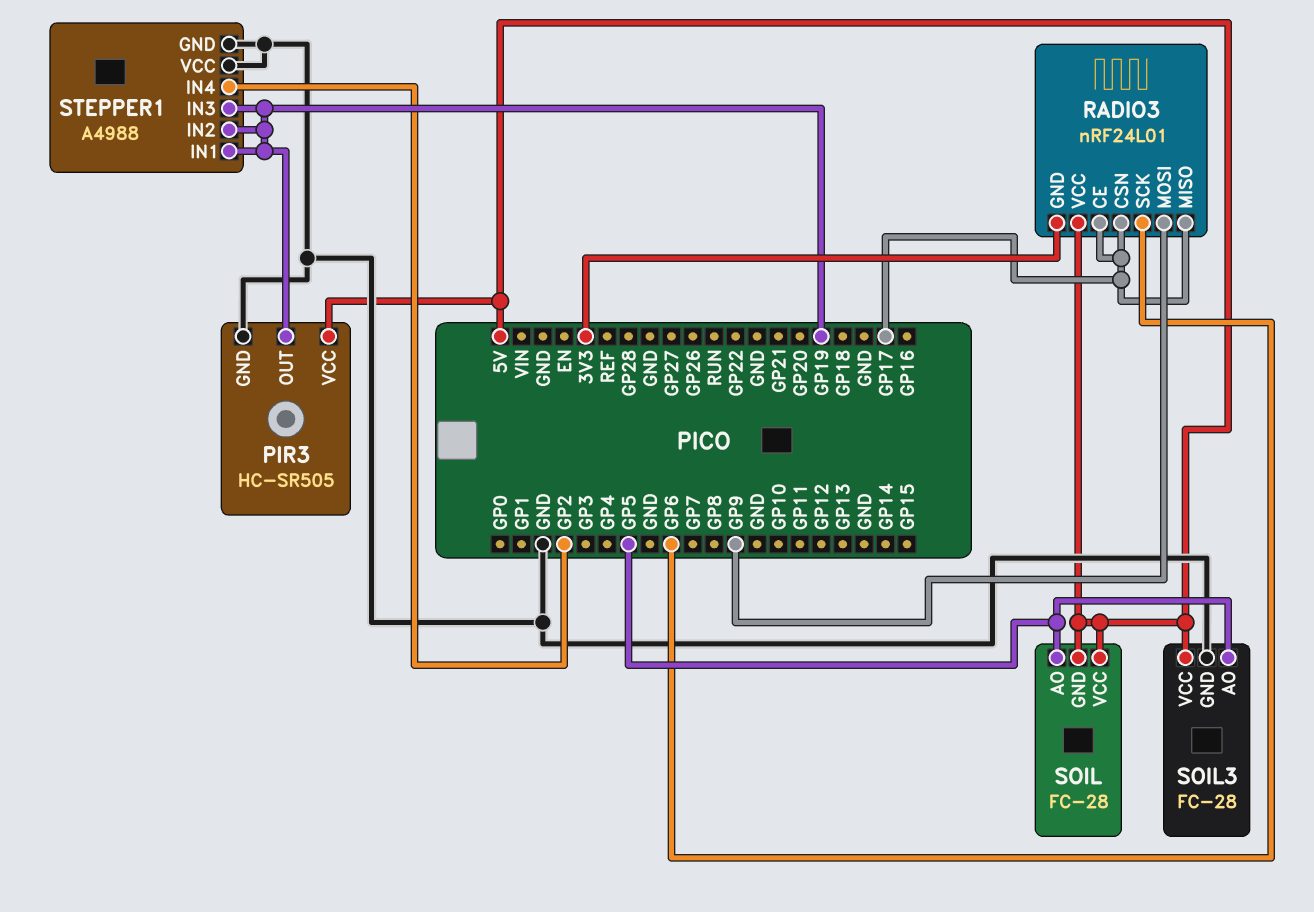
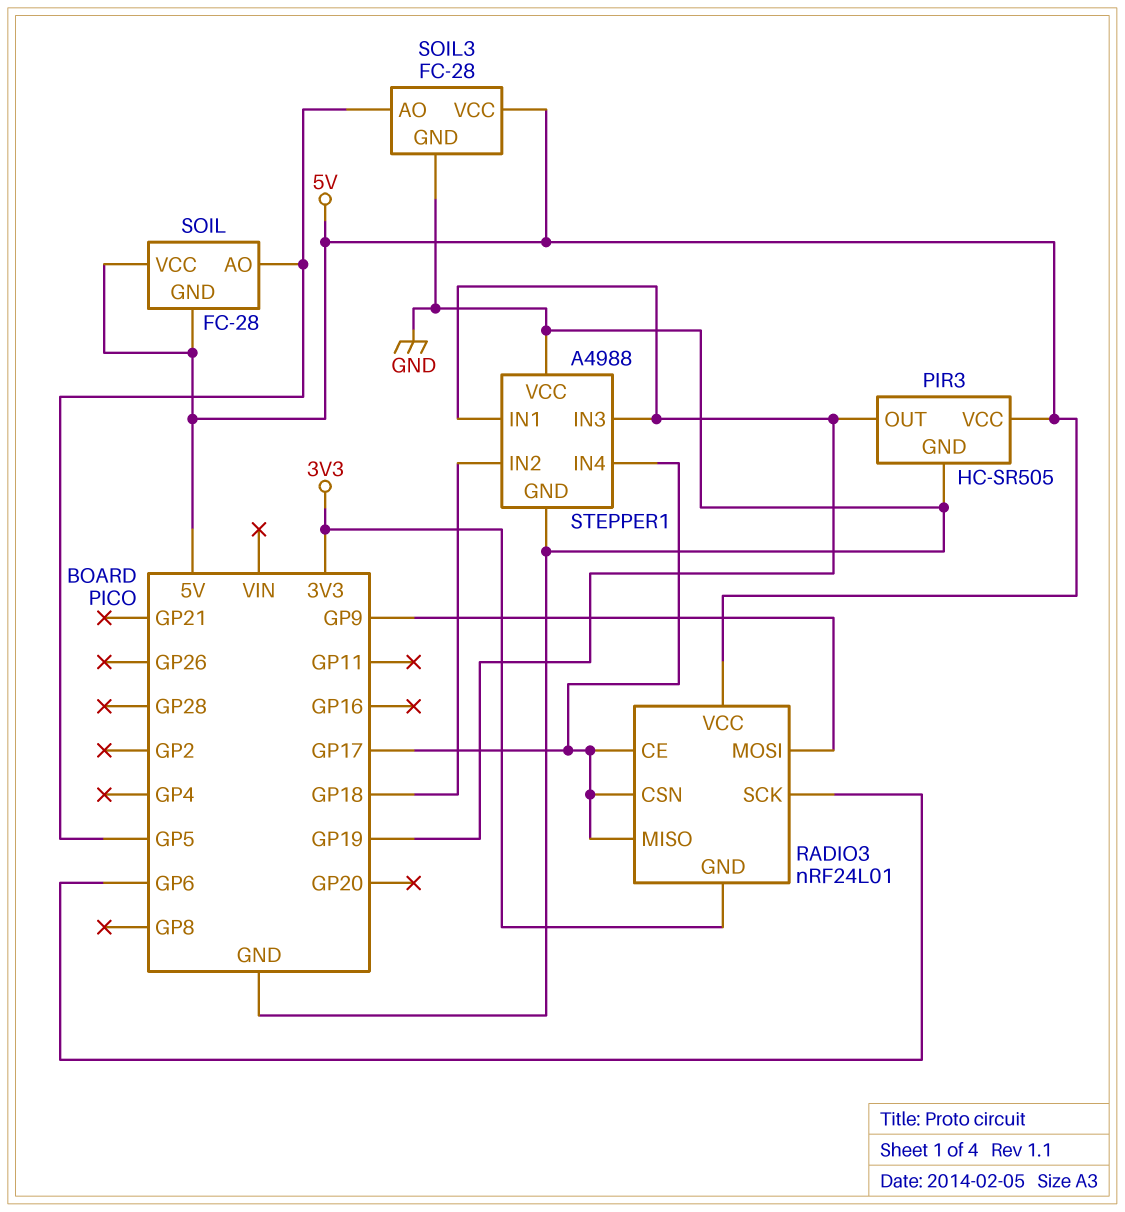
STEPPER1 pin IN2: GP19 -> GP18
STEPPER1 pin IN4: GP2 -> GP17

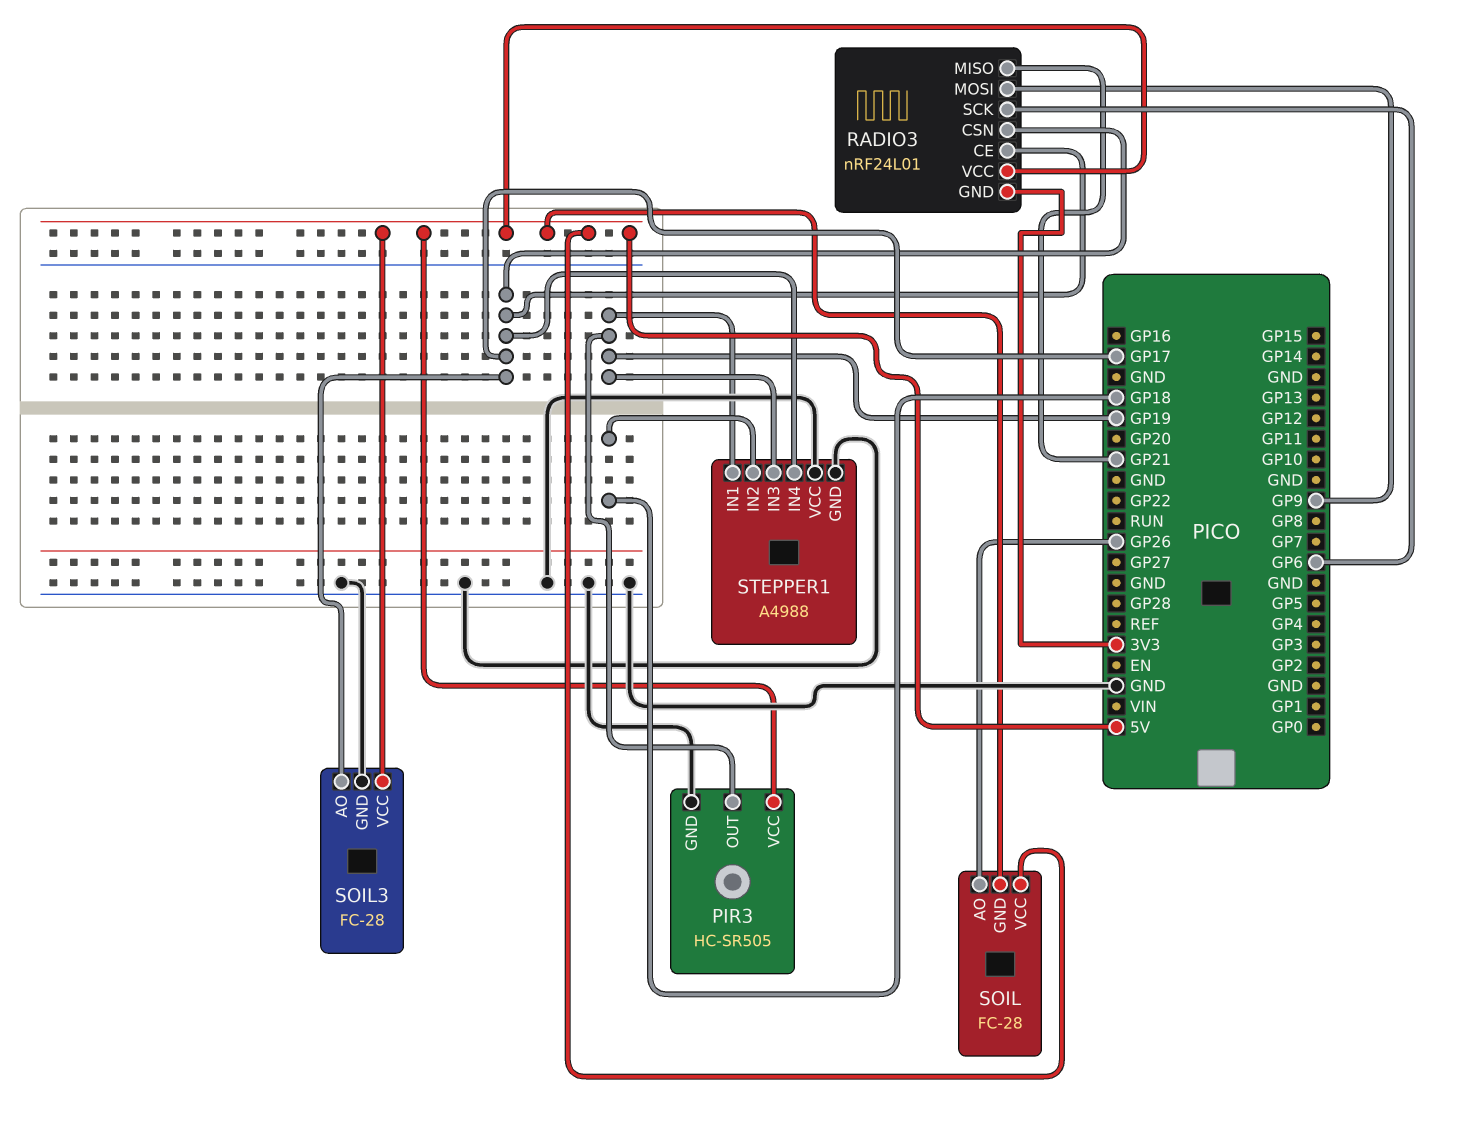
RADIO3 pin MISO: GP17 -> GP21
SOIL pin AO: GP5 -> GP26
SOIL3 pin AO: GP5 -> GP17

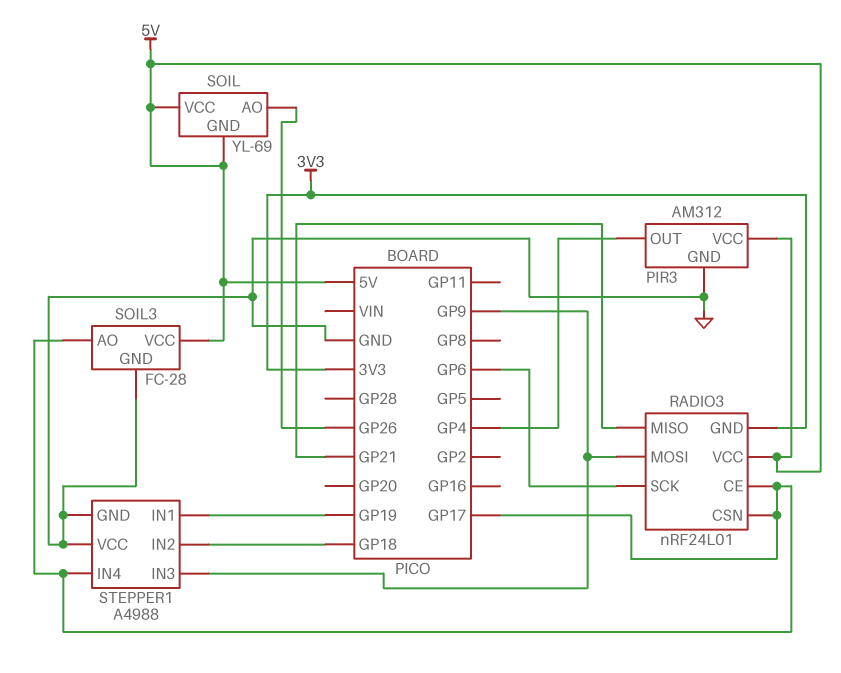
PIR3: HC-SR505 -> AM312
PIR3 pin OUT: GP19 -> GP4
SOIL: FC-28 -> YL-69
STEPPER1 pin IN3: GP19 -> GP9

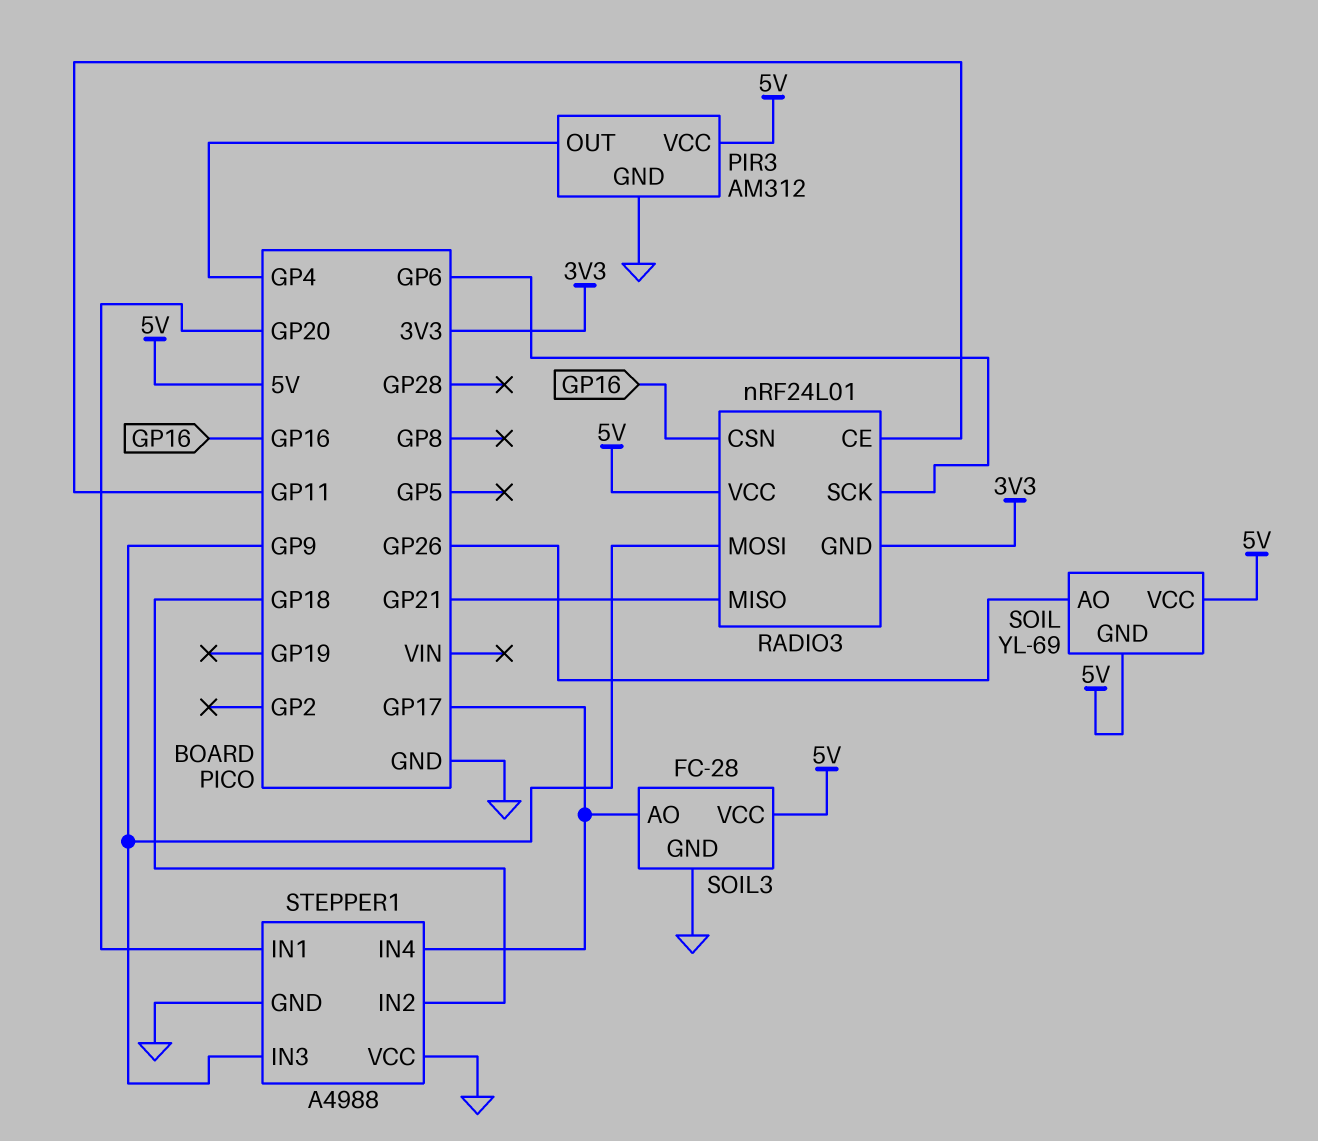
RADIO3 pin CE: GP17 -> GP11
RADIO3 pin CSN: GP17 -> GP16
STEPPER1 pin IN1: GP19 -> GP20

